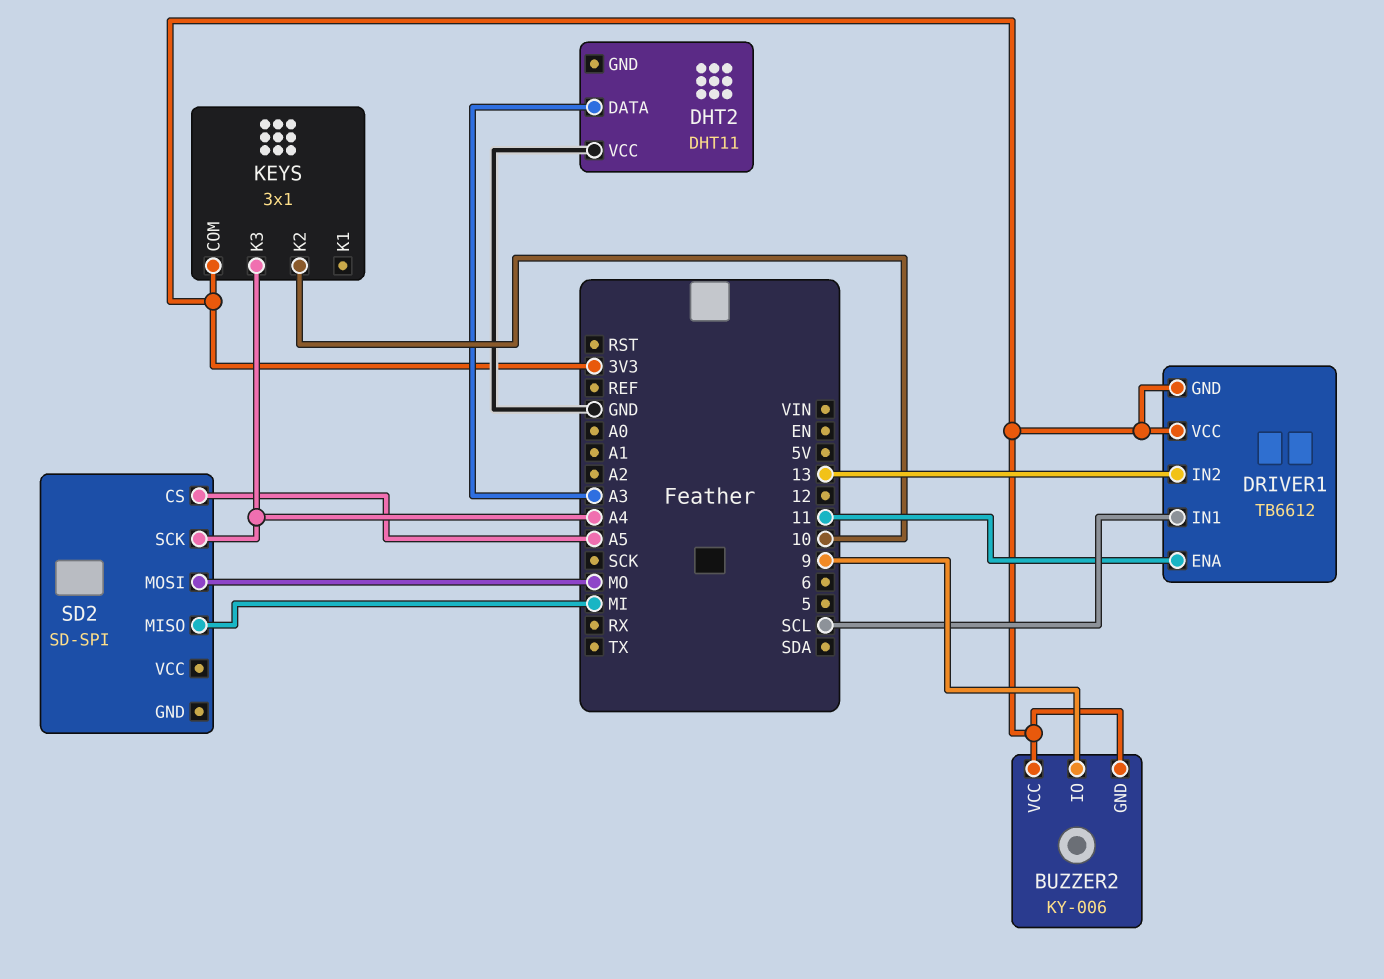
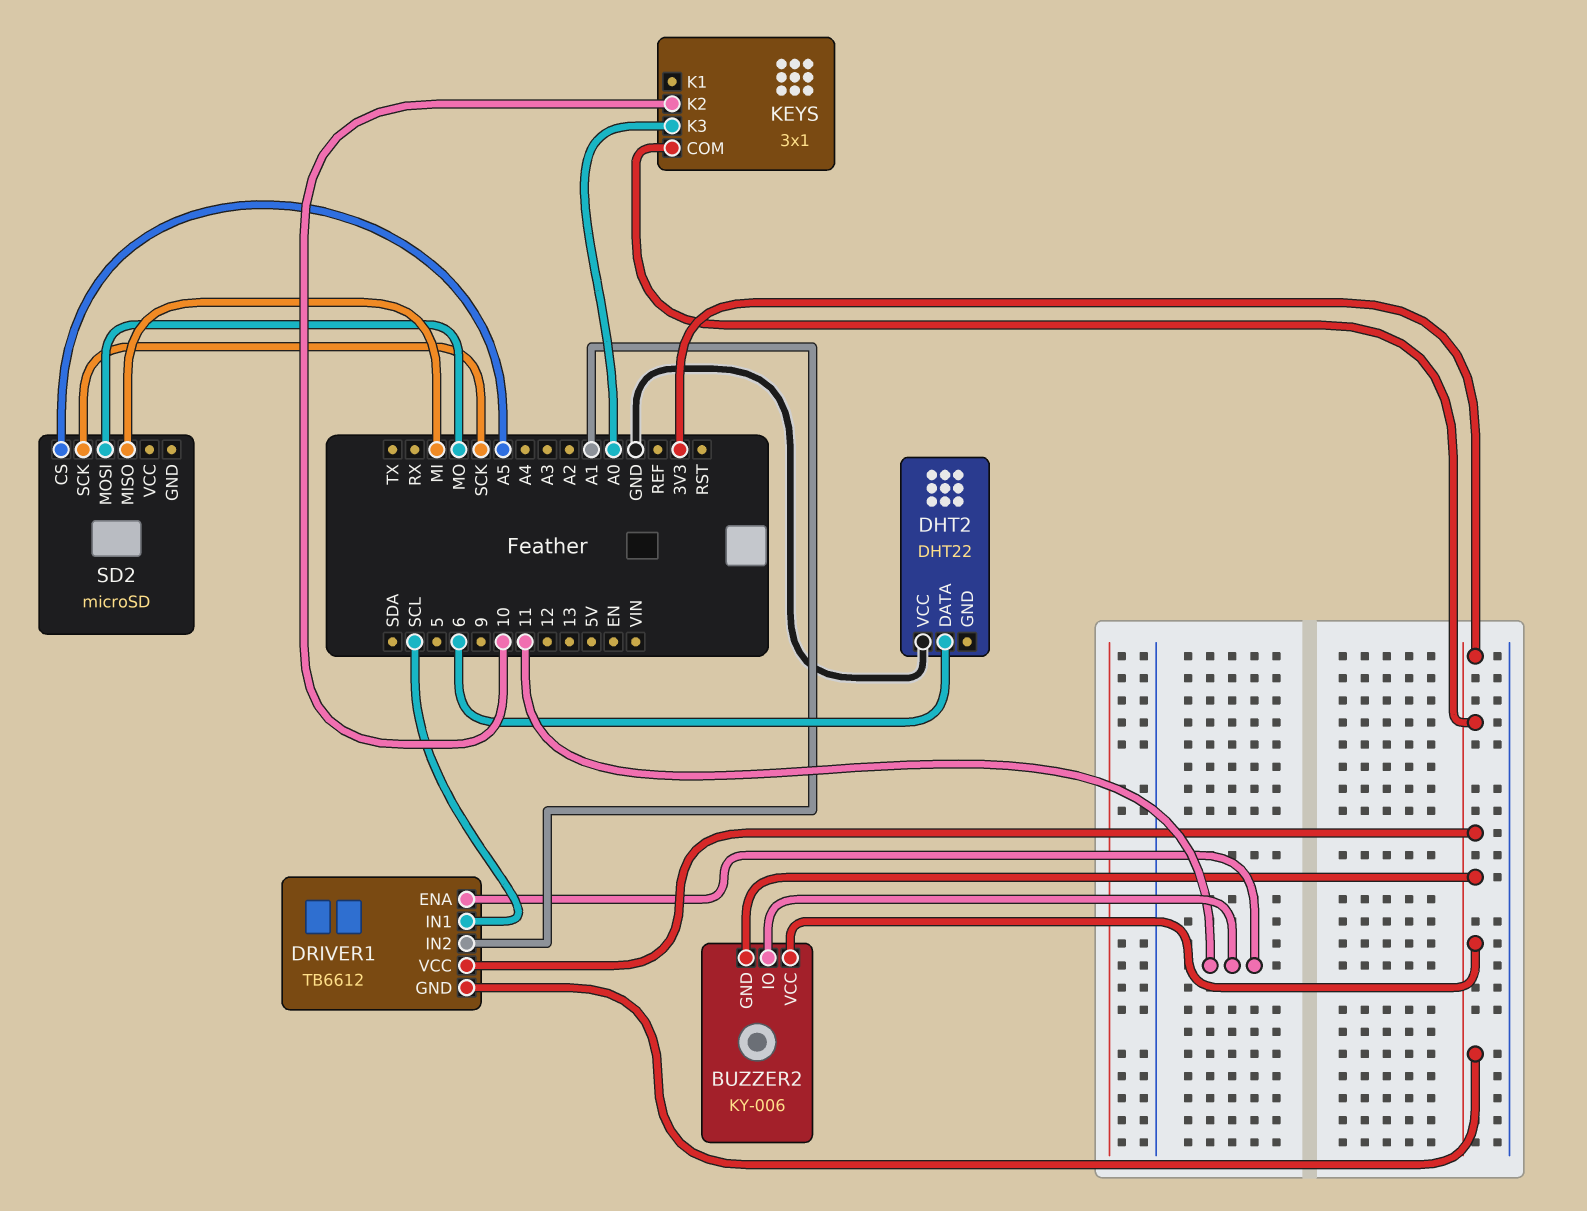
BUZZER2 pin IO: 9 -> 11
DHT2: DHT11 -> DHT22
DHT2 pin DATA: A3 -> 6
DRIVER1 pin IN2: 13 -> A1
KEYS pin K3: A4 -> A0
SD2: SD-SPI -> microSD
SD2 pin SCK: A4 -> SCK

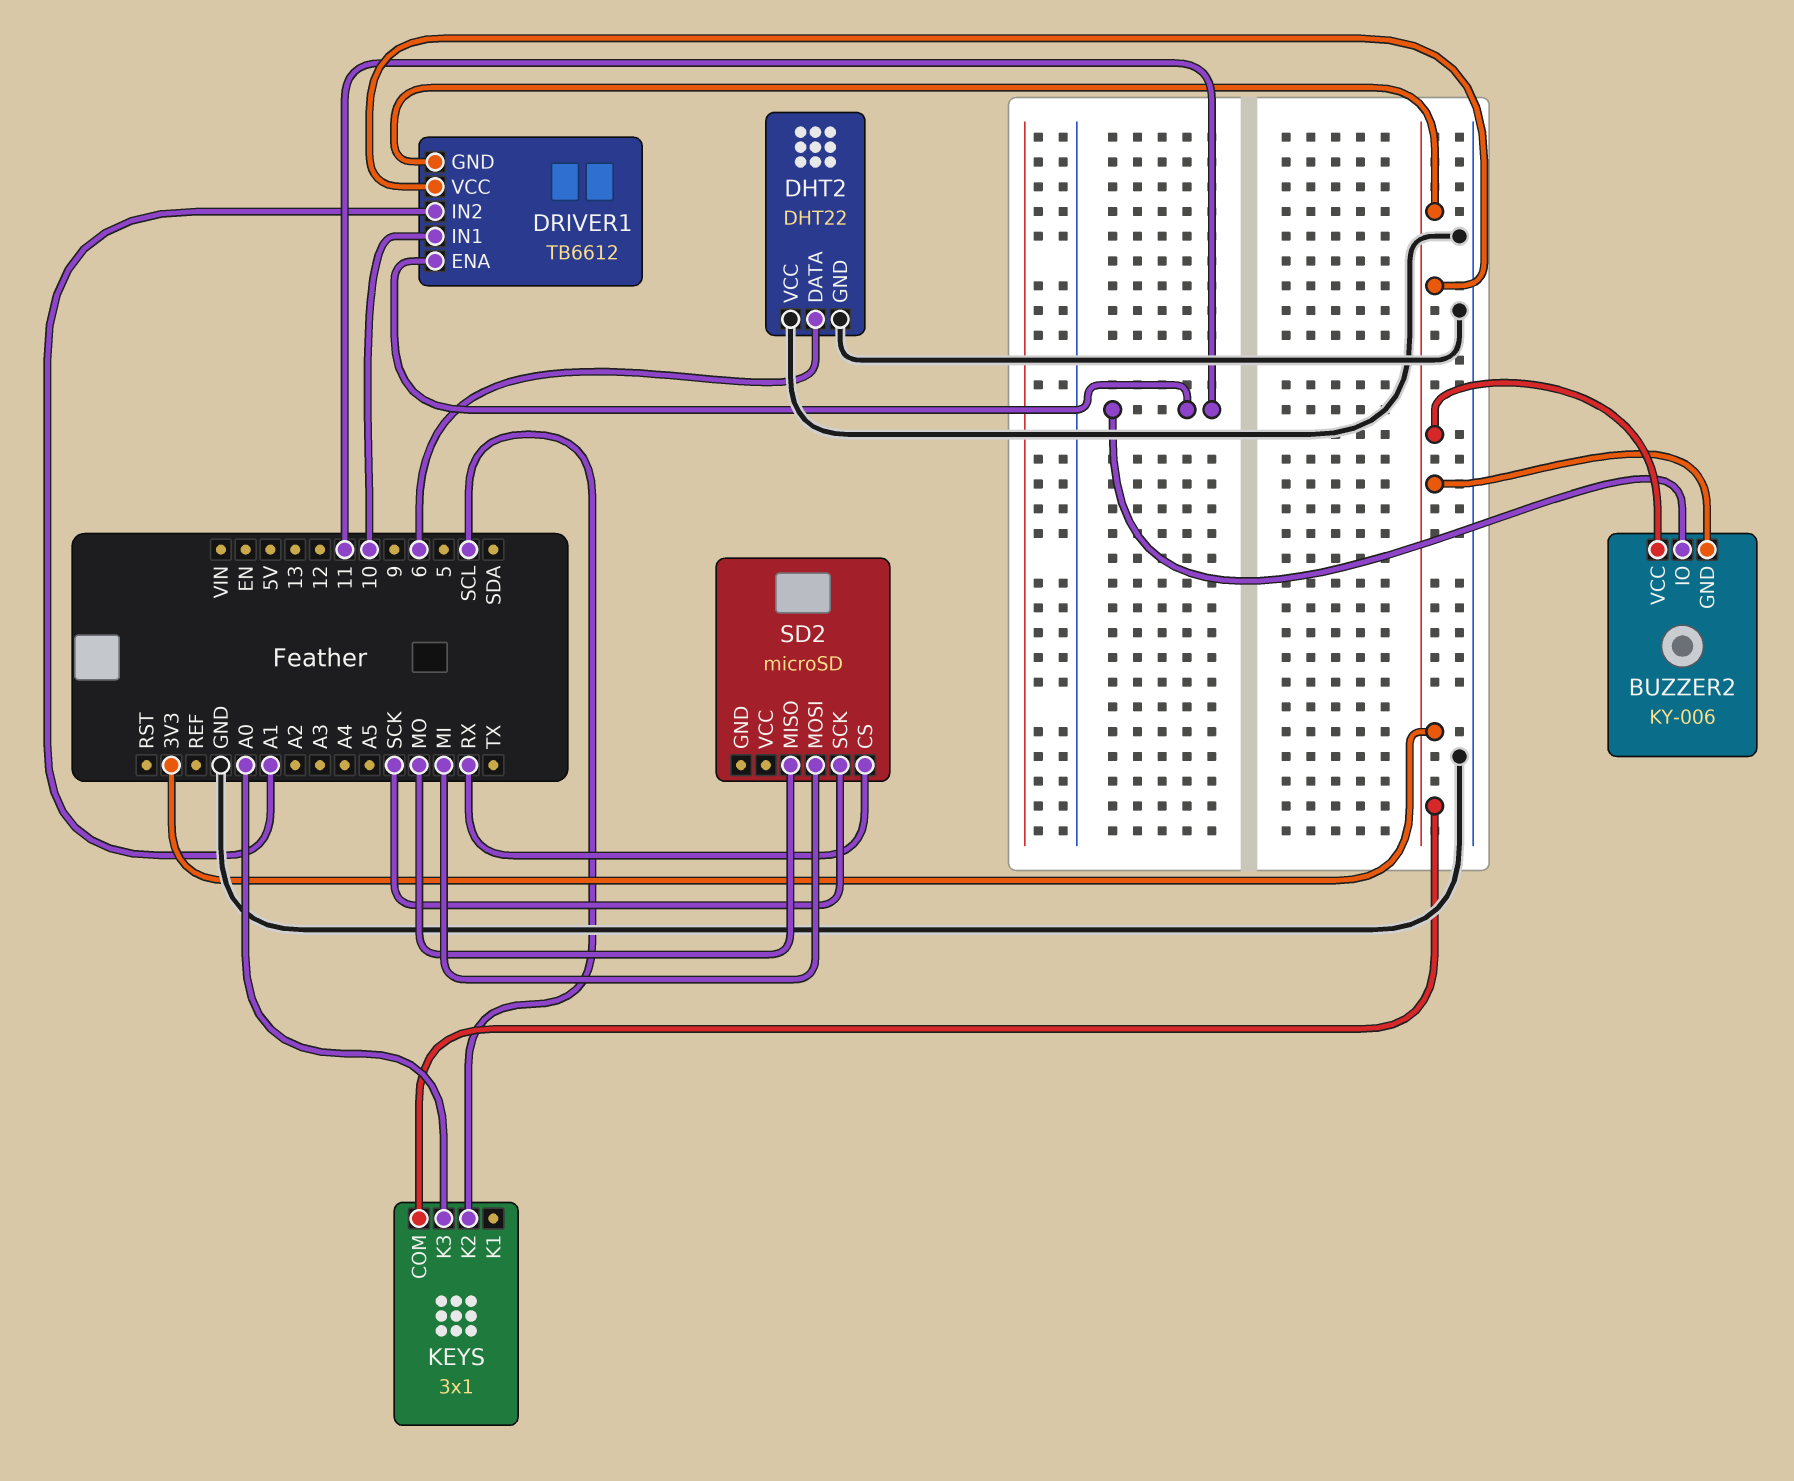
DHT2 pin GND: none -> GND
DRIVER1 pin IN1: SCL -> 10
KEYS pin K2: 10 -> SCL
SD2 pin CS: A5 -> RX
SD2 pin MISO: MI -> MO
SD2 pin MOSI: MO -> MI

